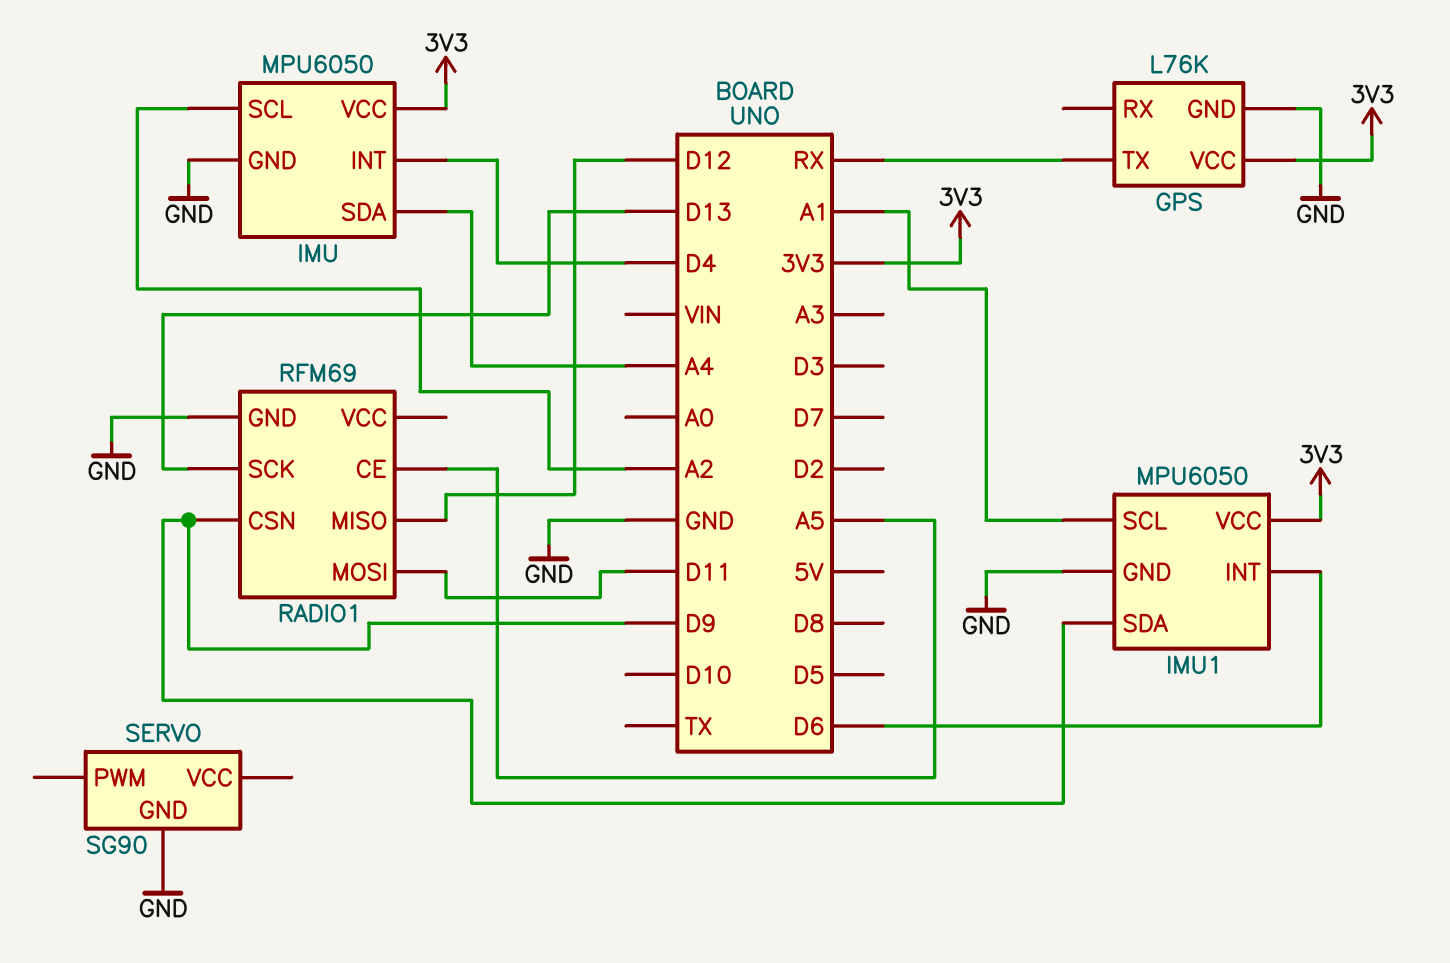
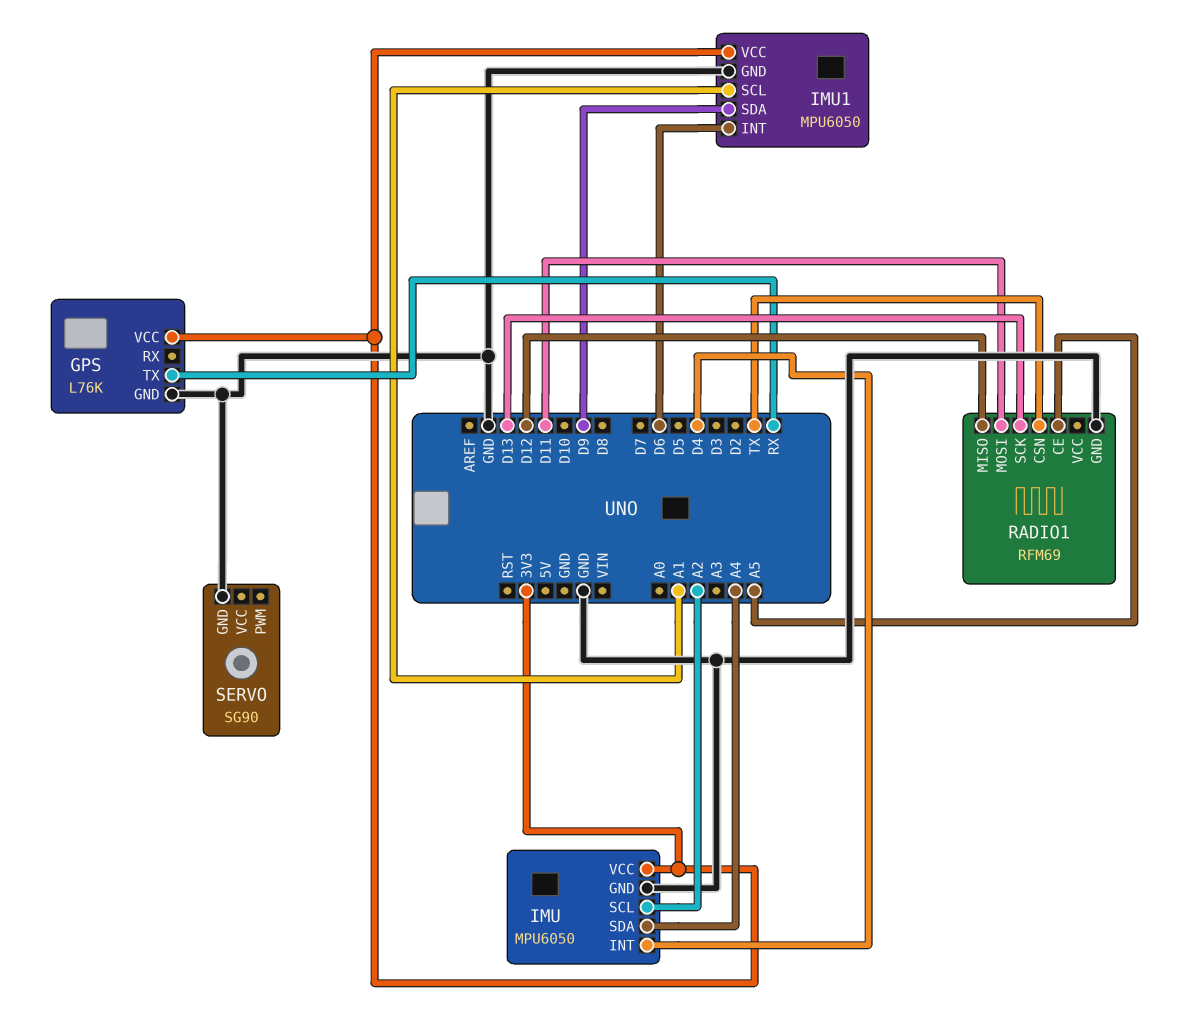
RADIO1 pin CSN: D9 -> TX

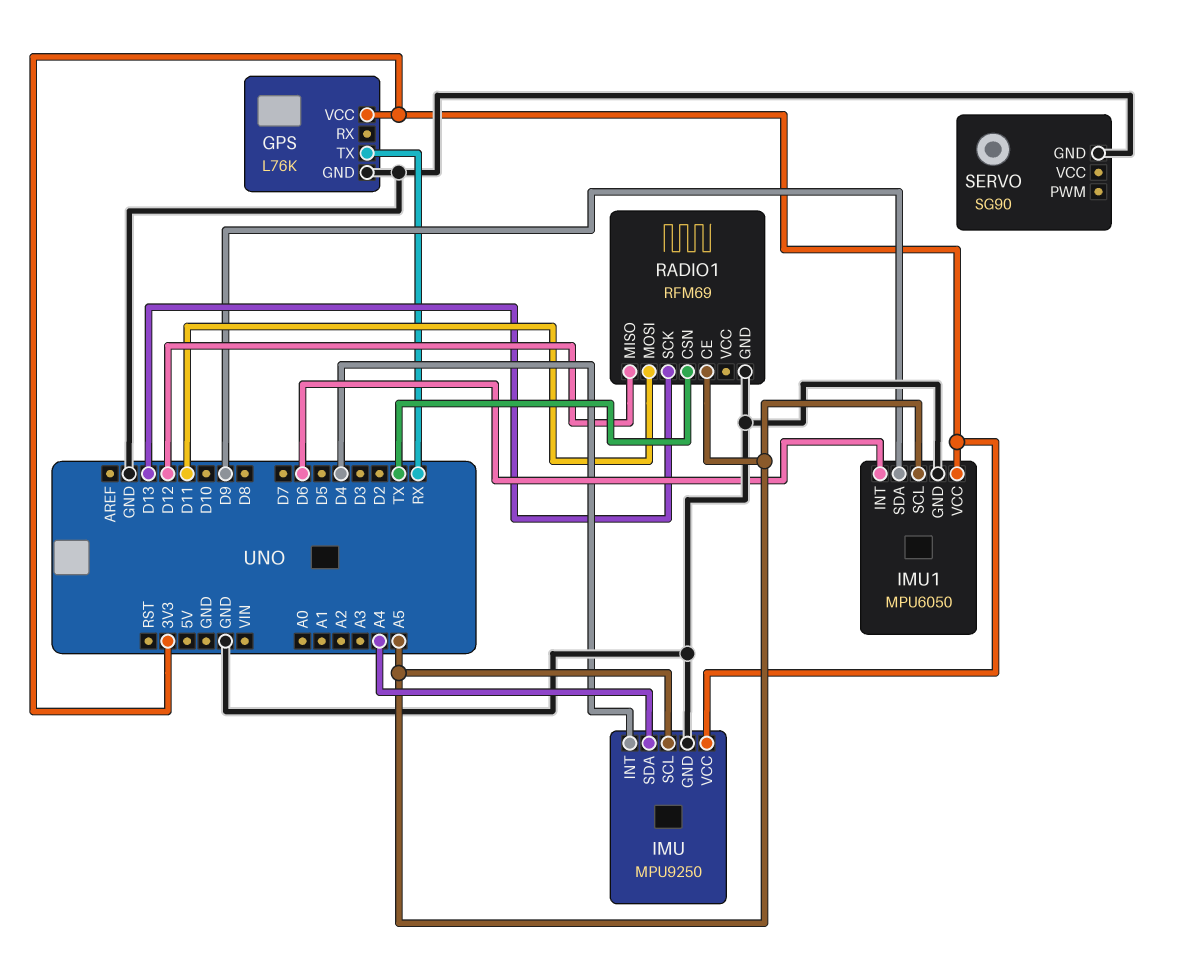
IMU: MPU6050 -> MPU9250
IMU pin SCL: A2 -> A5
IMU1 pin SCL: A1 -> A5

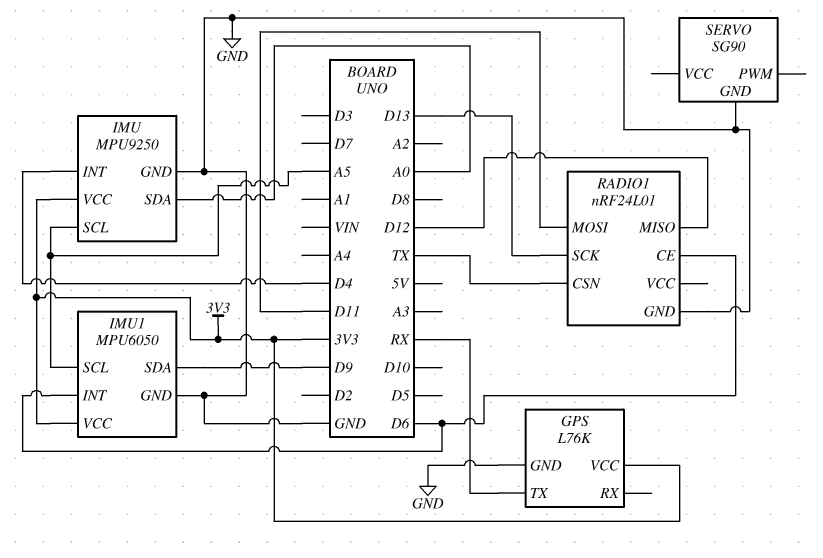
IMU pin SDA: A4 -> A0
RADIO1: RFM69 -> nRF24L01
RADIO1 pin CE: A5 -> D6

